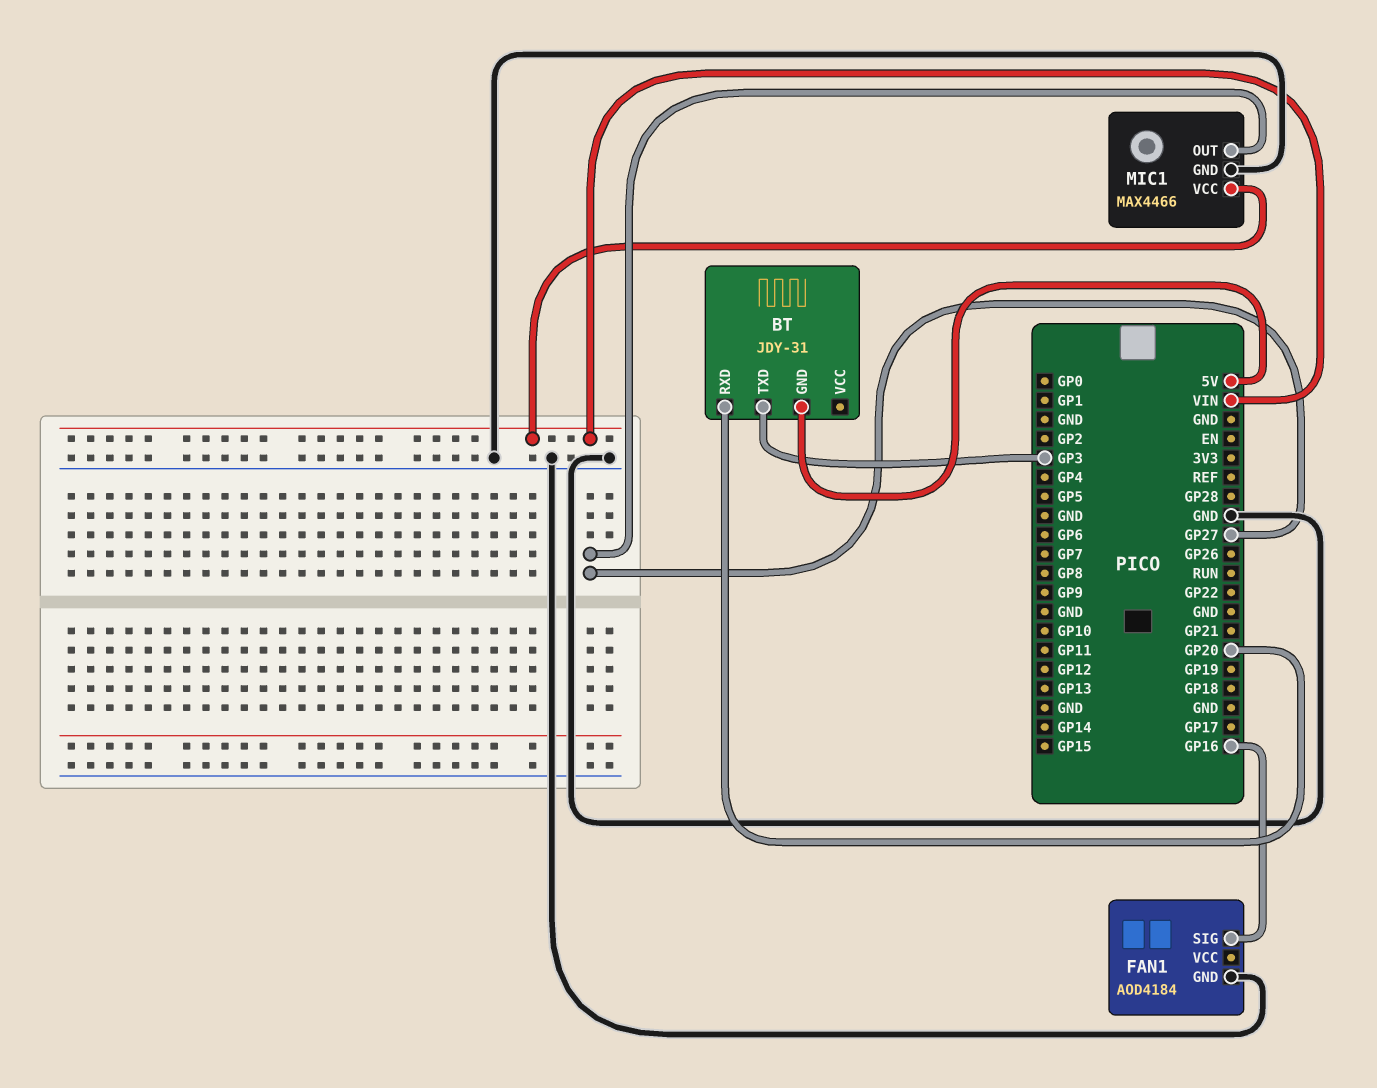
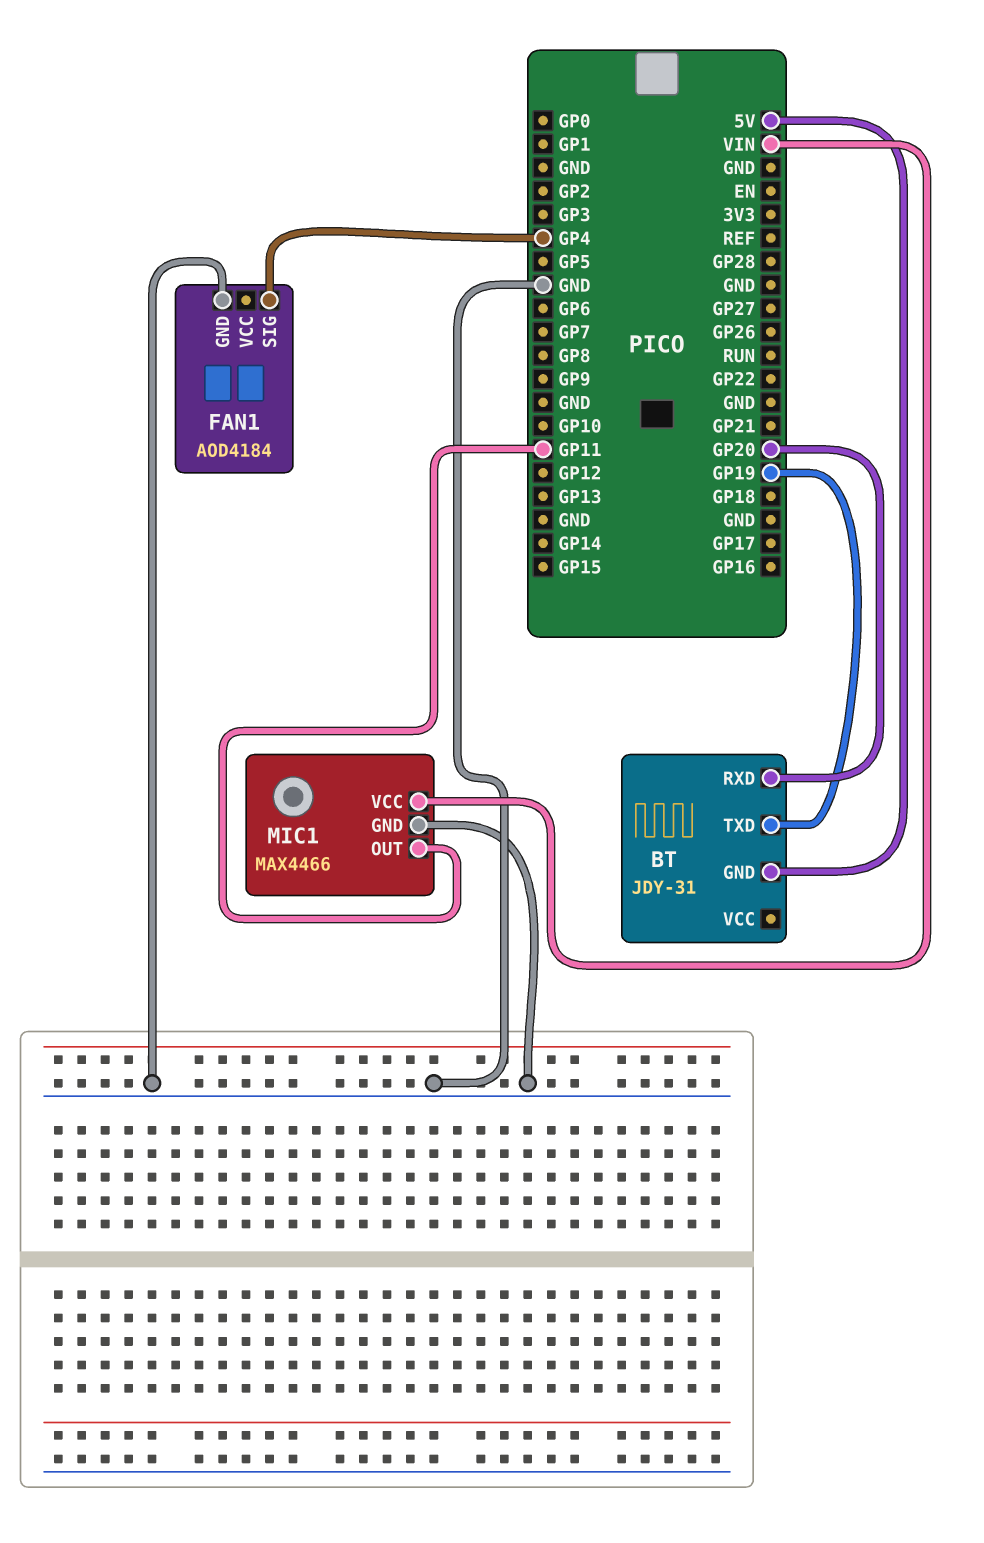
BT pin TXD: GP3 -> GP19
FAN1 pin SIG: GP16 -> GP4
MIC1 pin OUT: GP27 -> GP11

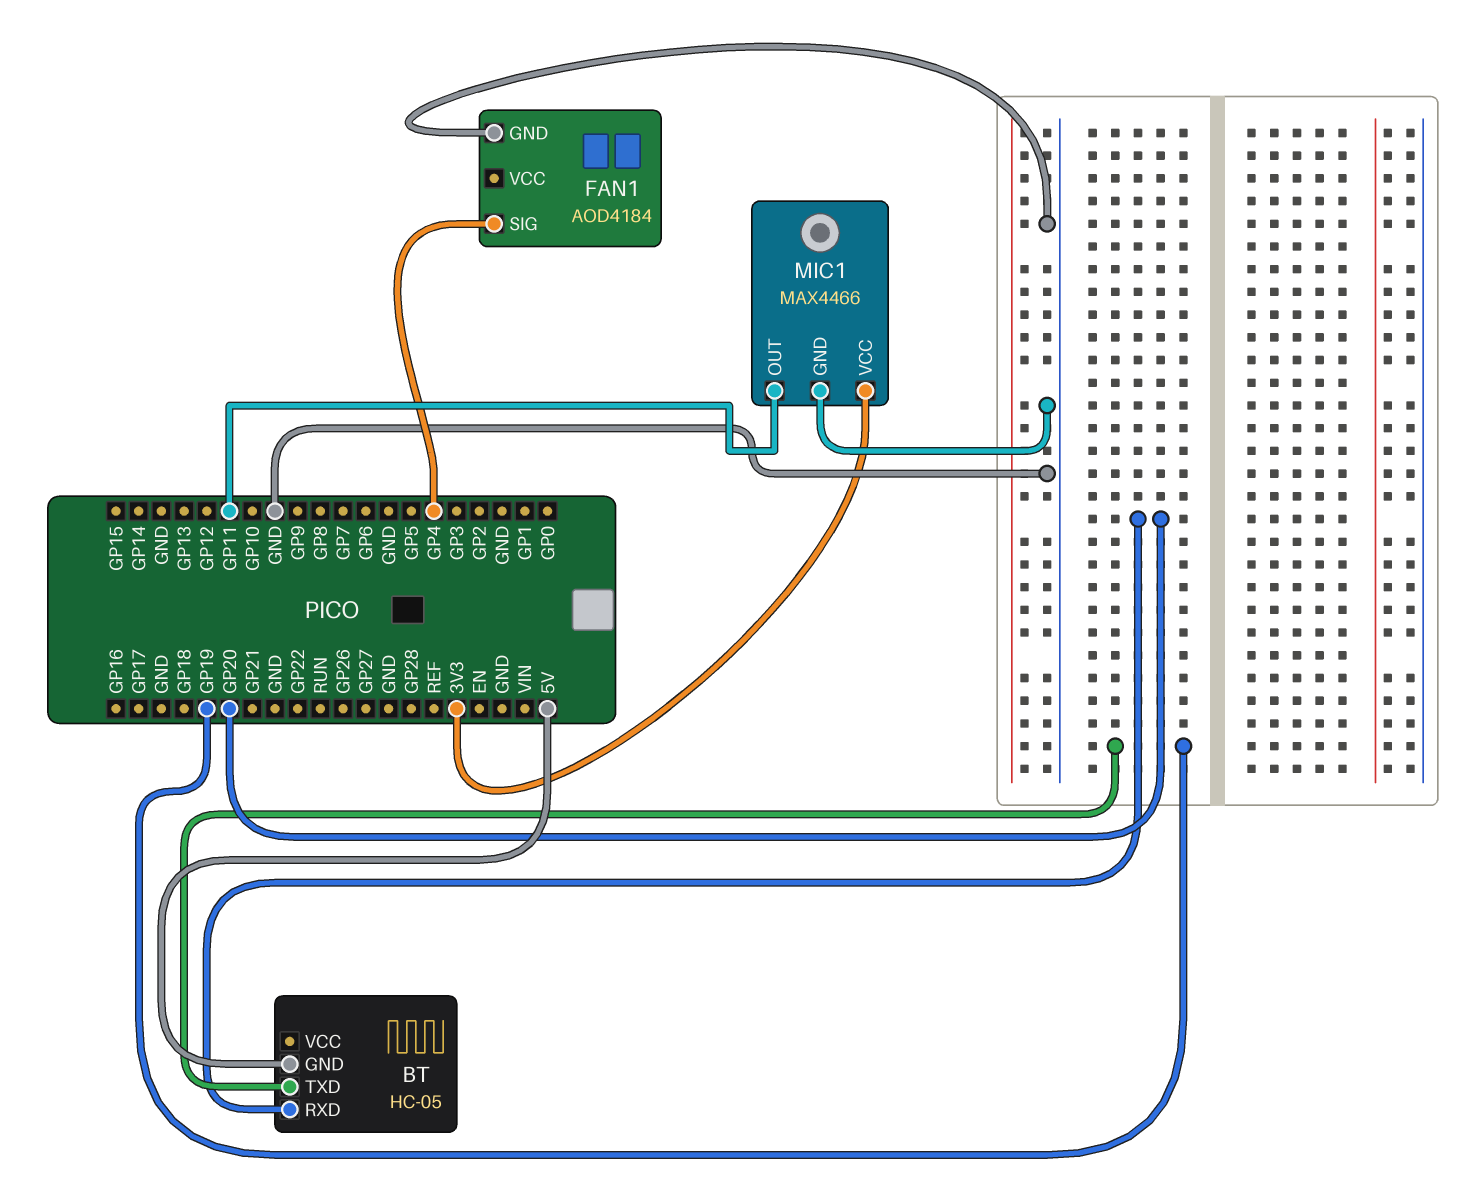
BT: JDY-31 -> HC-05
MIC1 pin VCC: VIN -> 3V3

